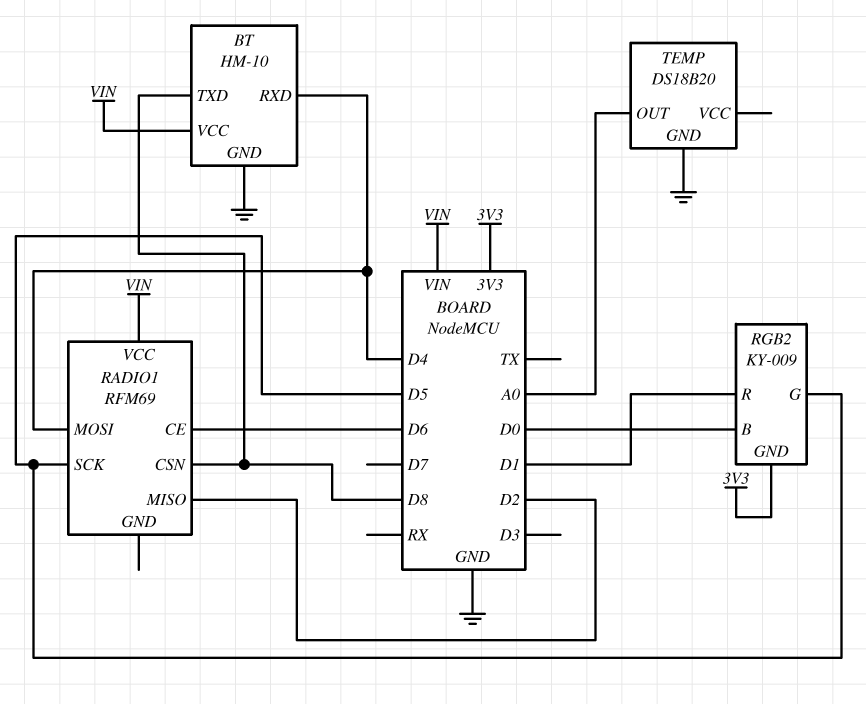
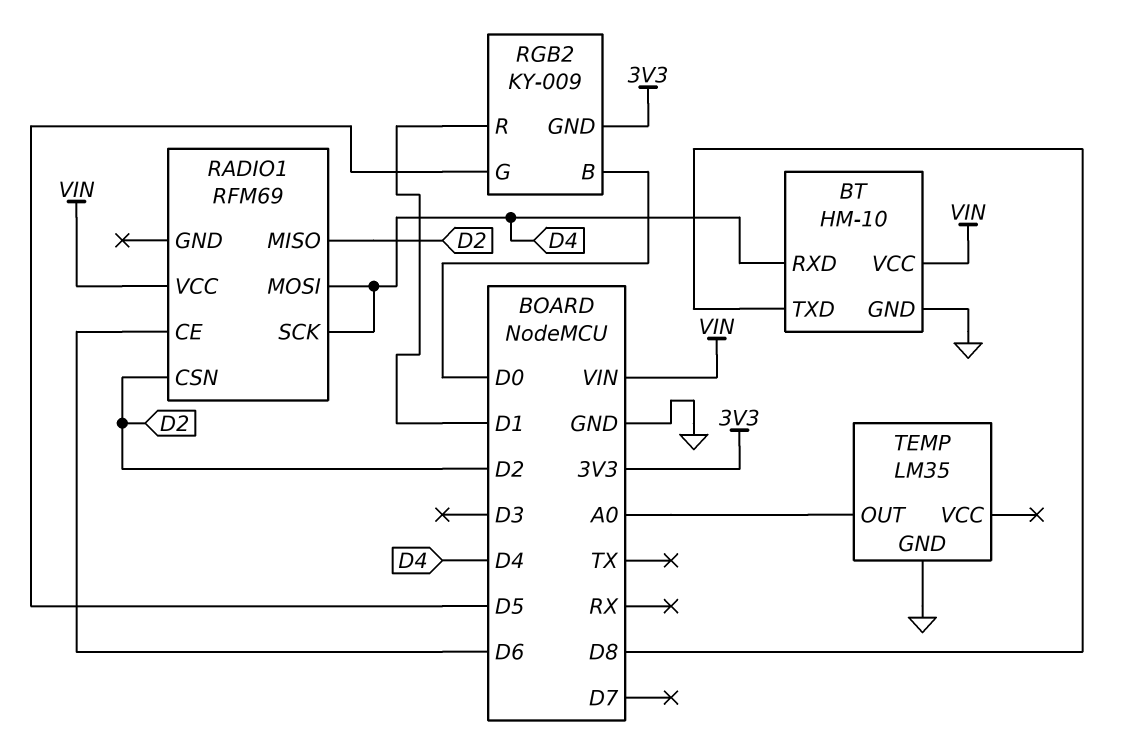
RADIO1 pin CSN: D8 -> D2
RADIO1 pin SCK: D5 -> D4
TEMP: DS18B20 -> LM35

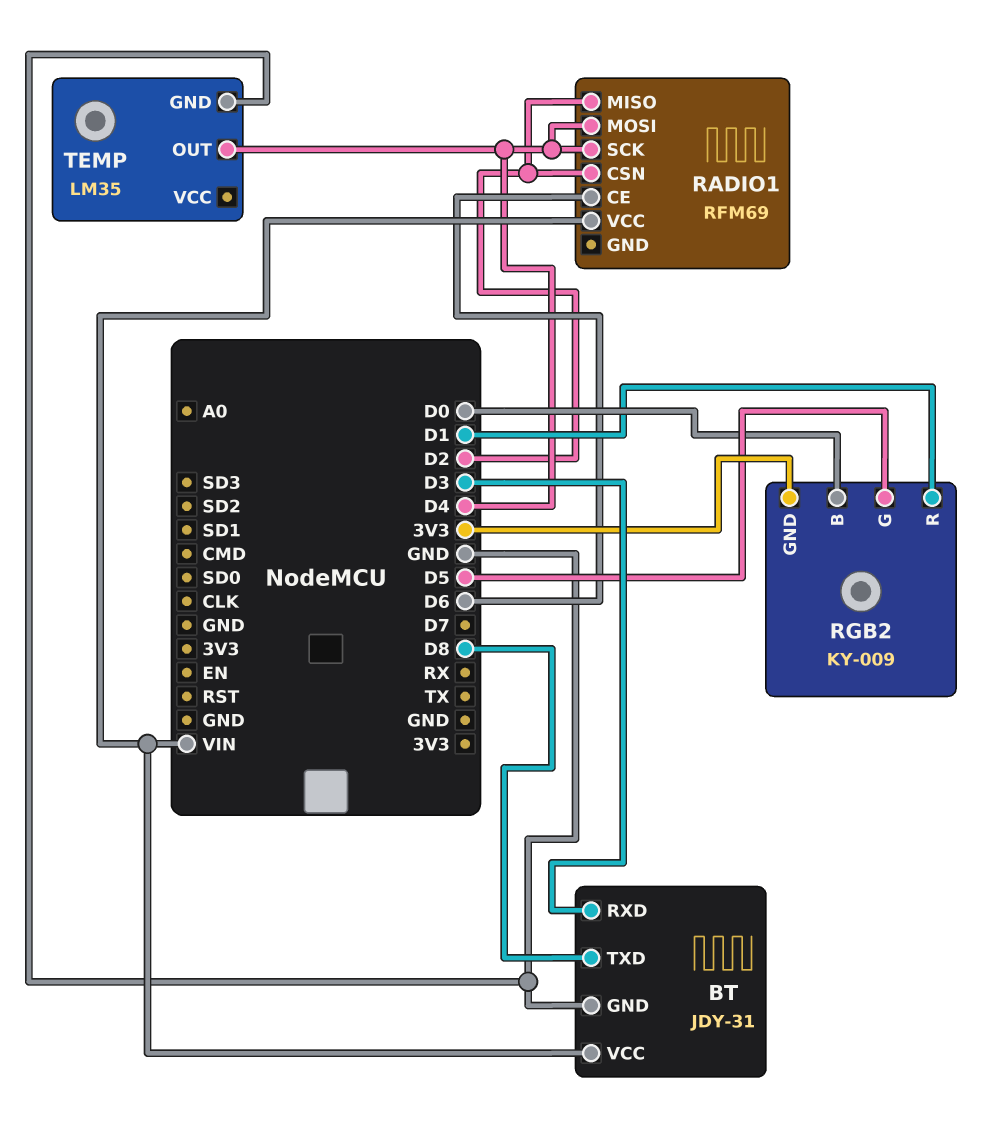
BT: HM-10 -> JDY-31
BT pin RXD: D4 -> D3
TEMP pin OUT: A0 -> D4

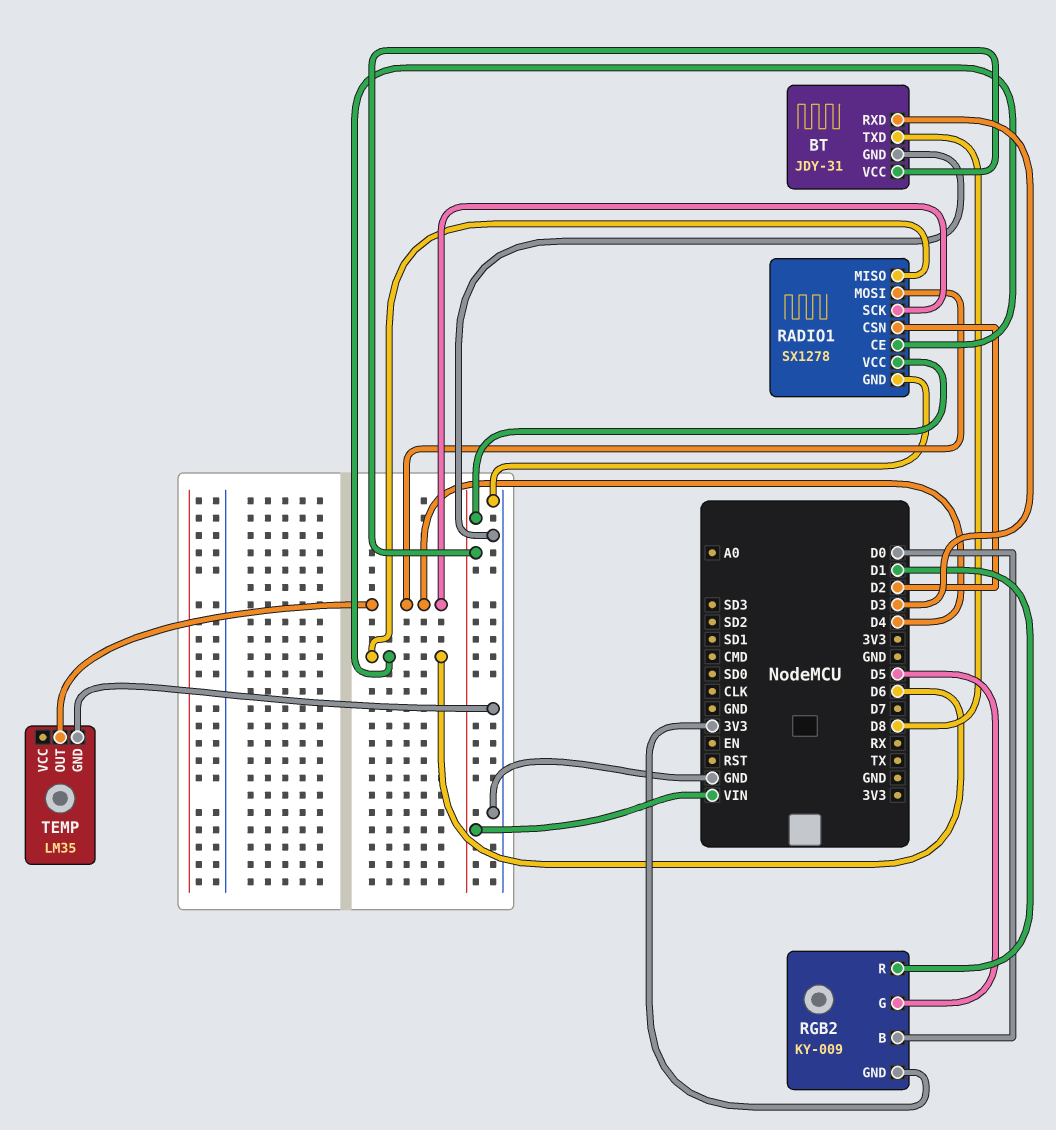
RADIO1: RFM69 -> SX1278
RADIO1 pin GND: none -> GND
RADIO1 pin MISO: D2 -> D6

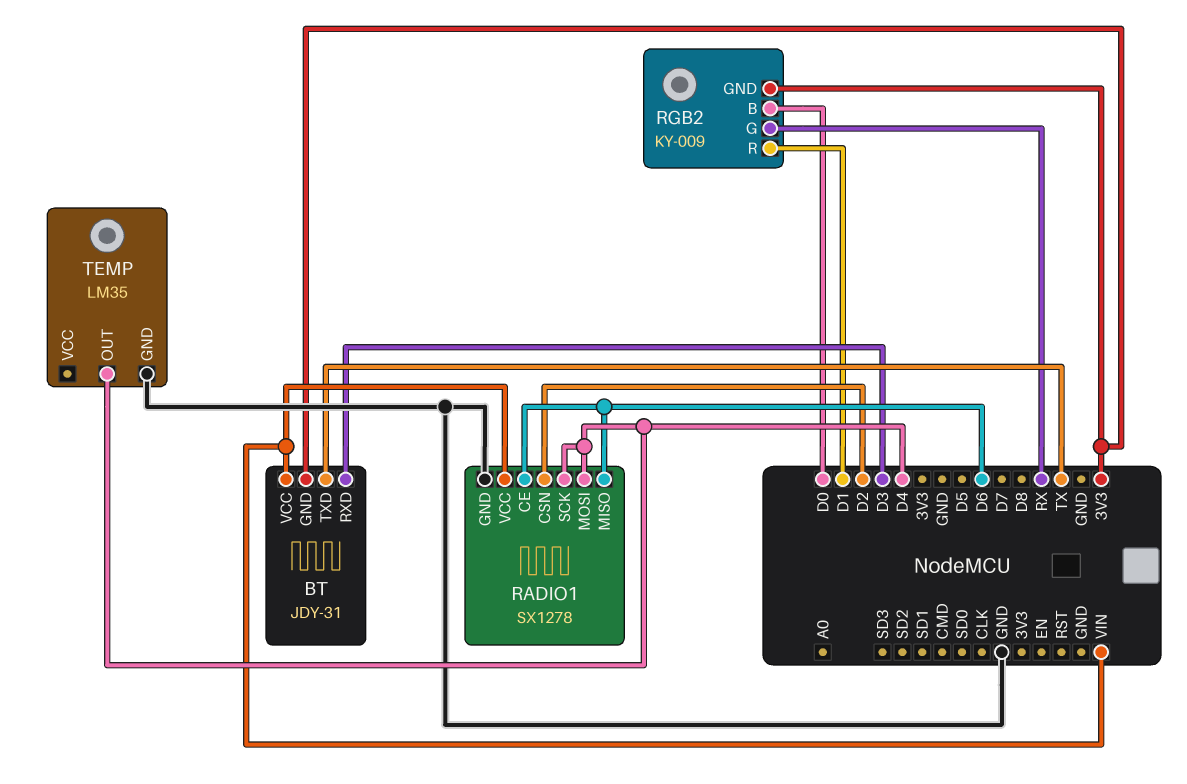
BT pin GND: GND -> 3V3
BT pin TXD: D8 -> TX
RGB2 pin G: D5 -> RX

